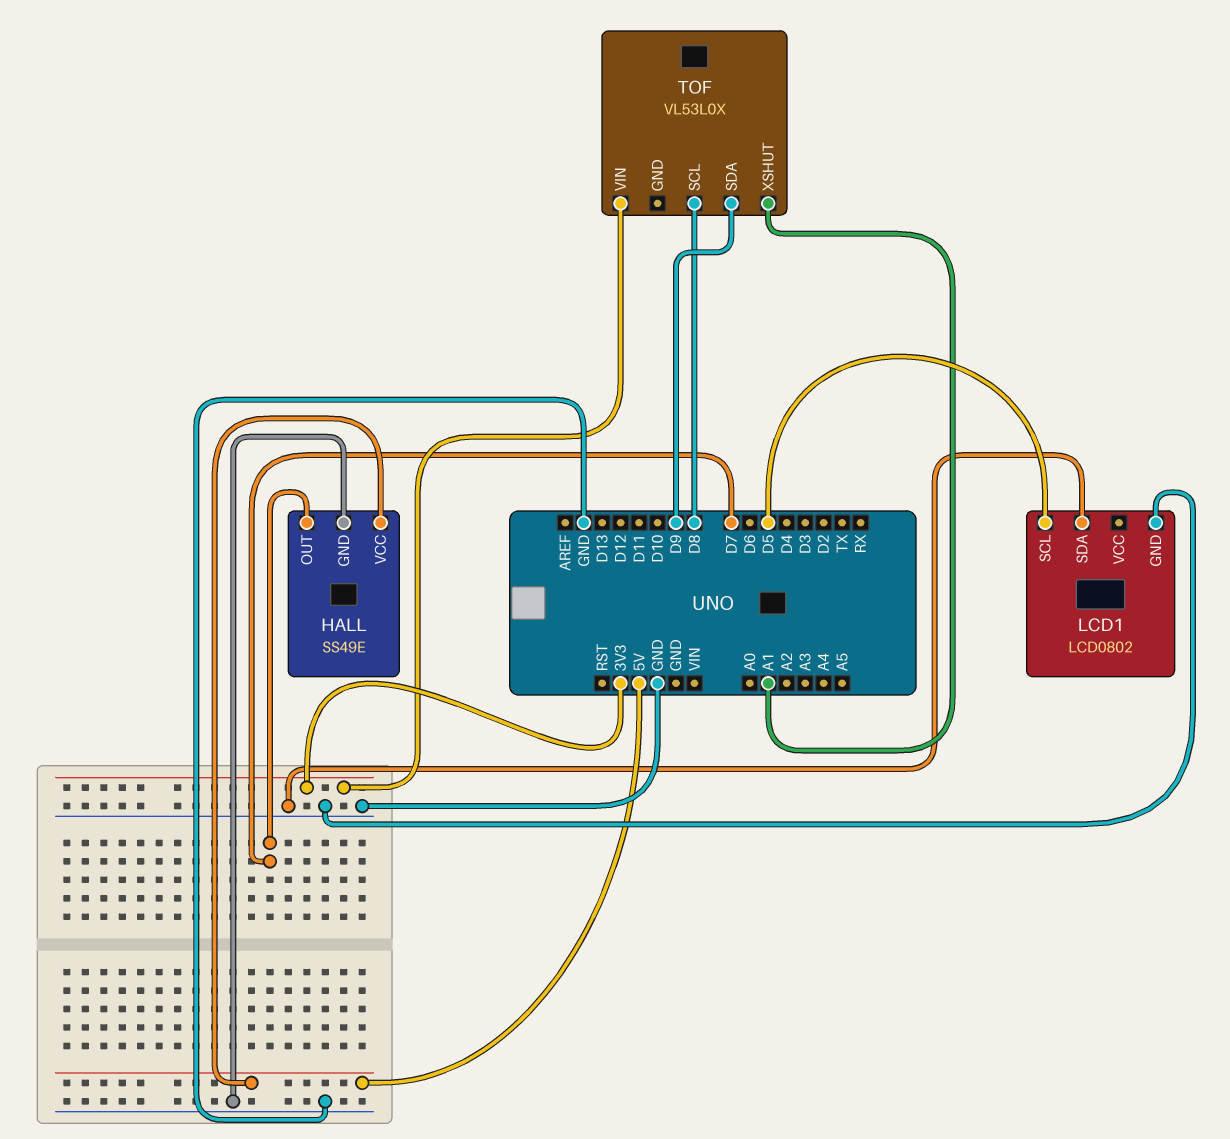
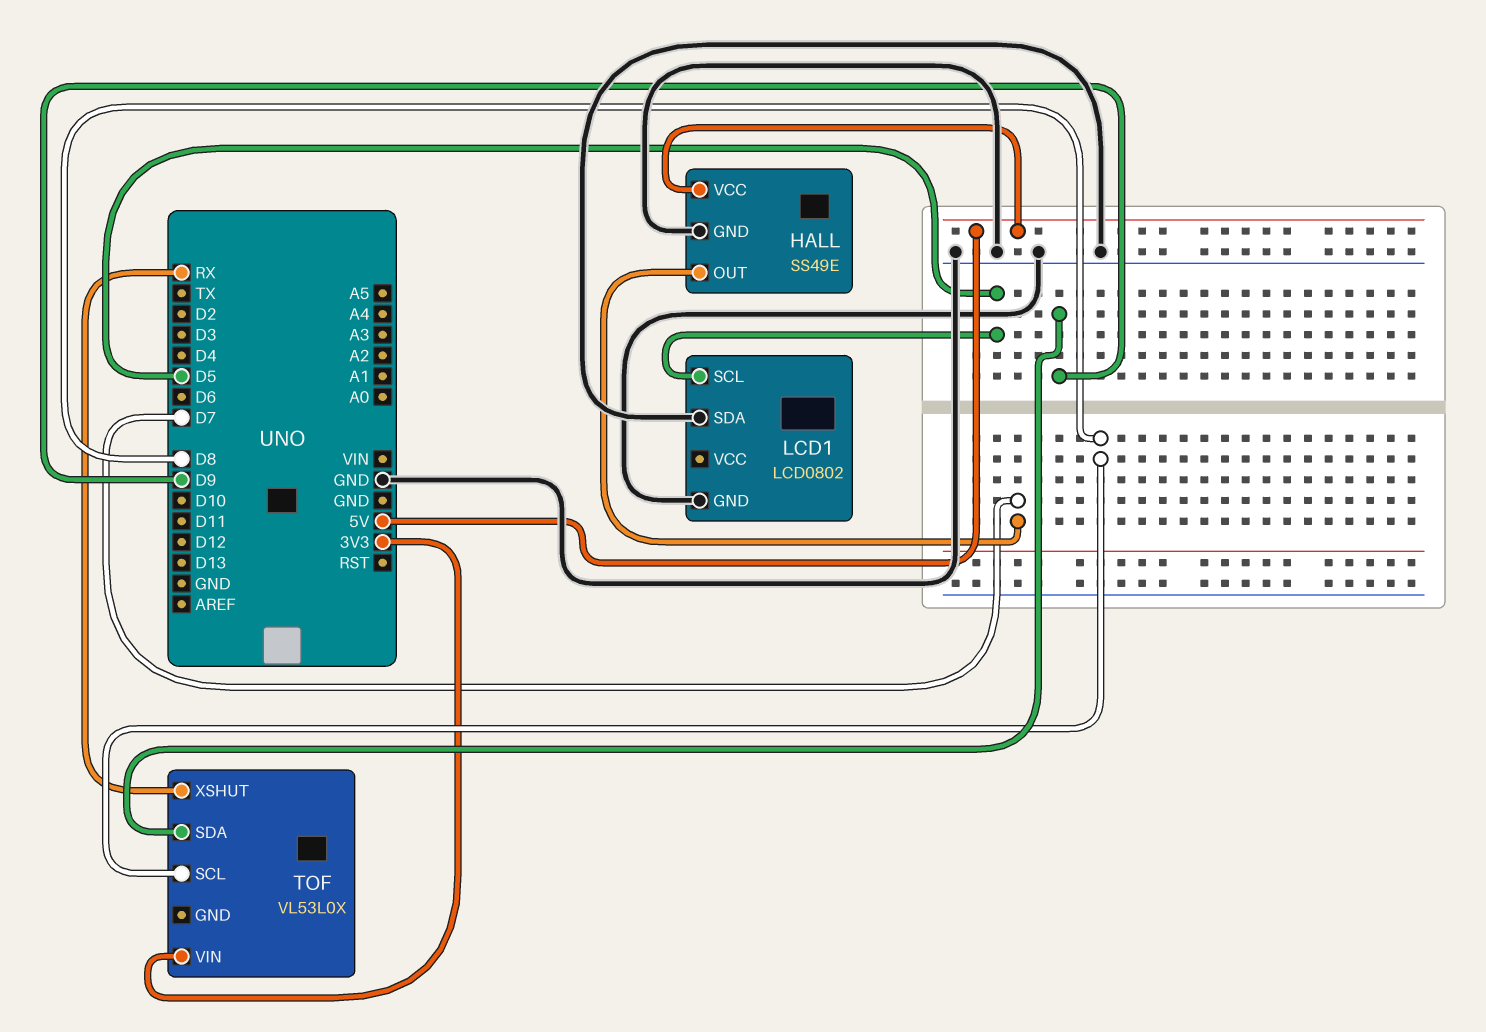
TOF pin XSHUT: A1 -> RX

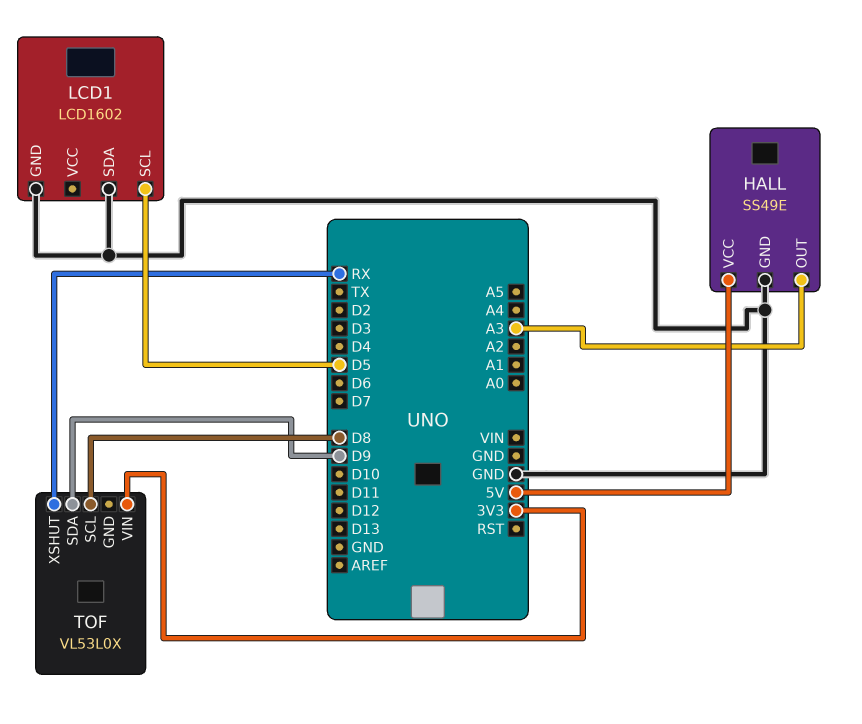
HALL pin OUT: D7 -> A3
LCD1: LCD0802 -> LCD1602

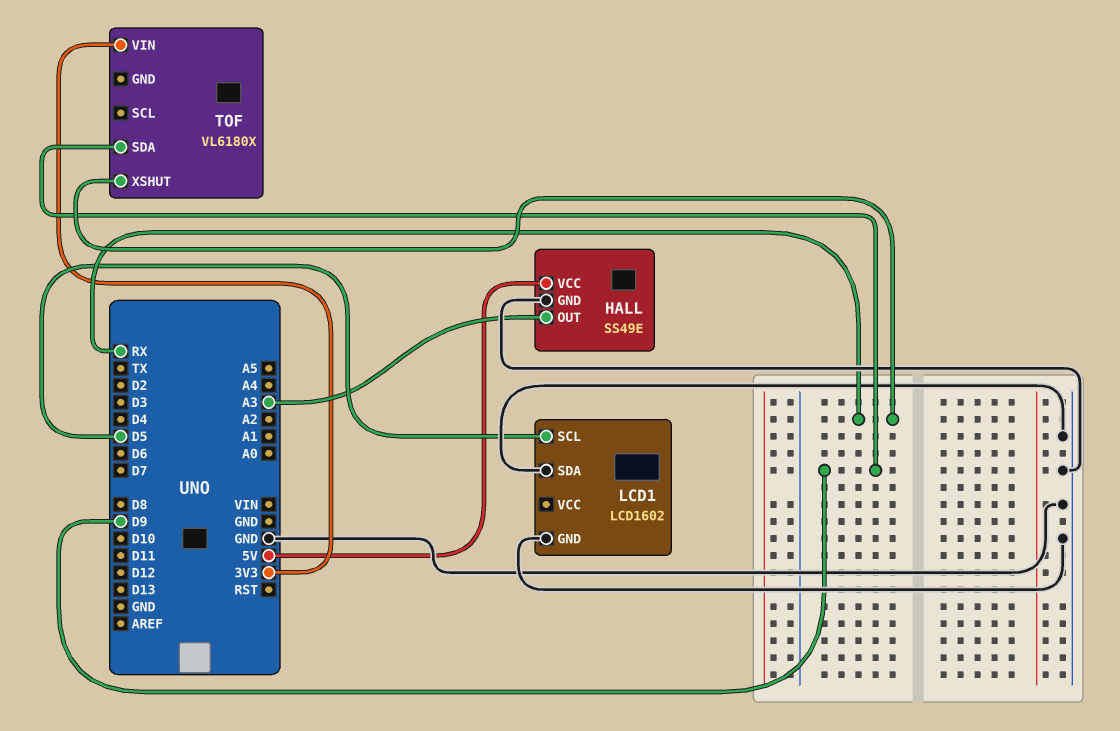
TOF: VL53L0X -> VL6180X
TOF pin SCL: D8 -> none

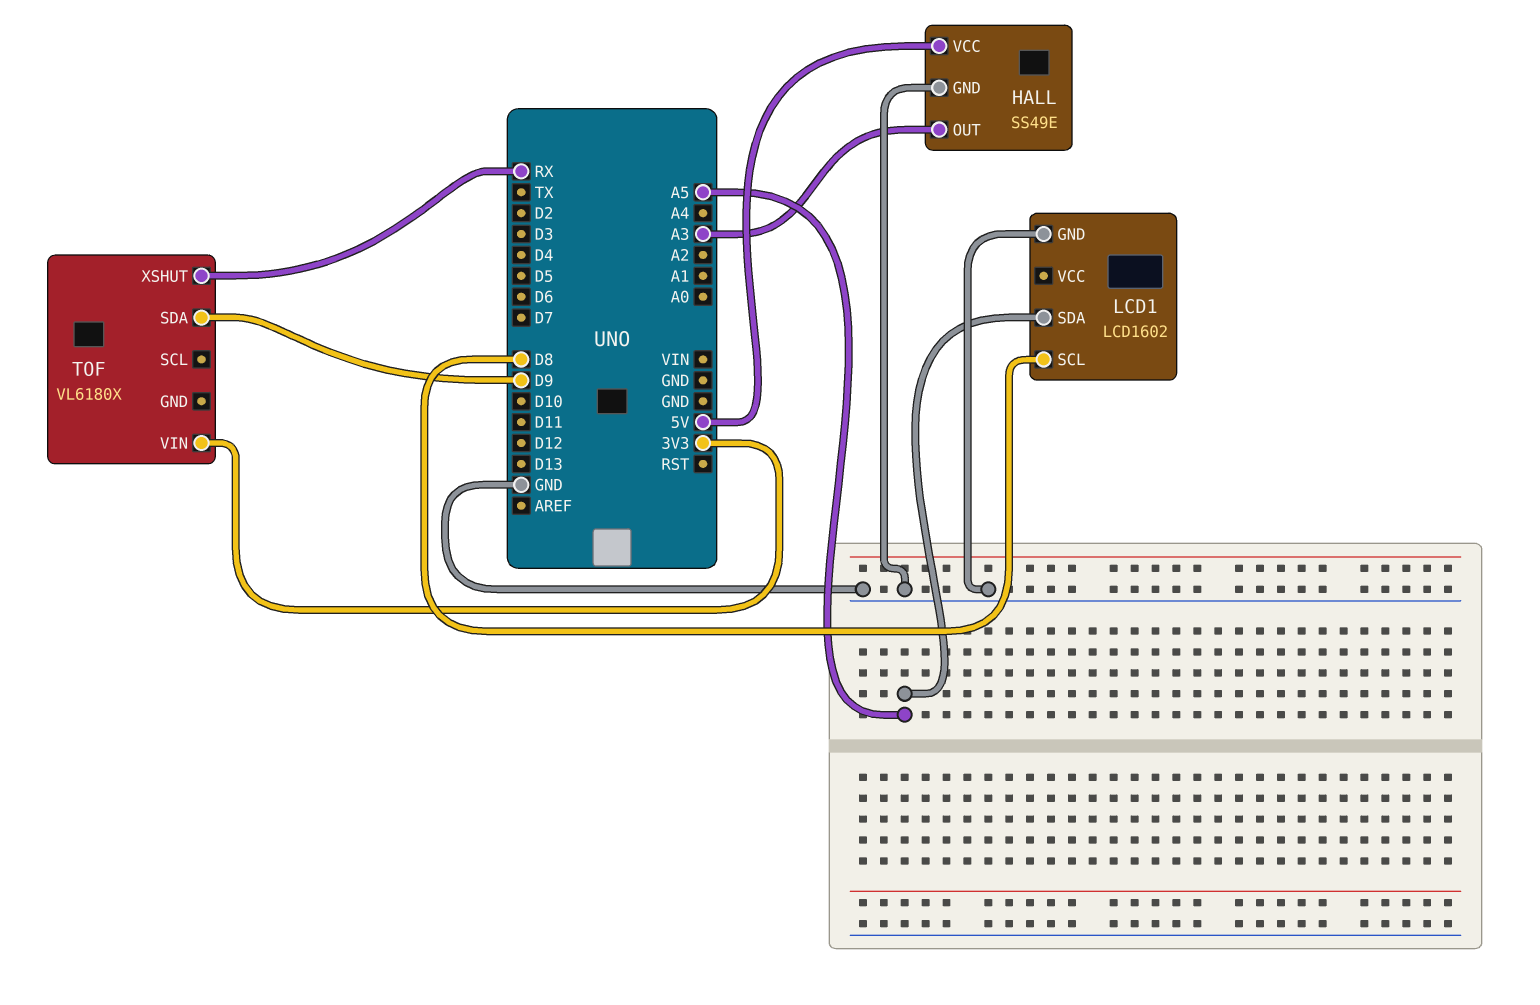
LCD1 pin SCL: D5 -> D8
LCD1 pin SDA: GND -> A5

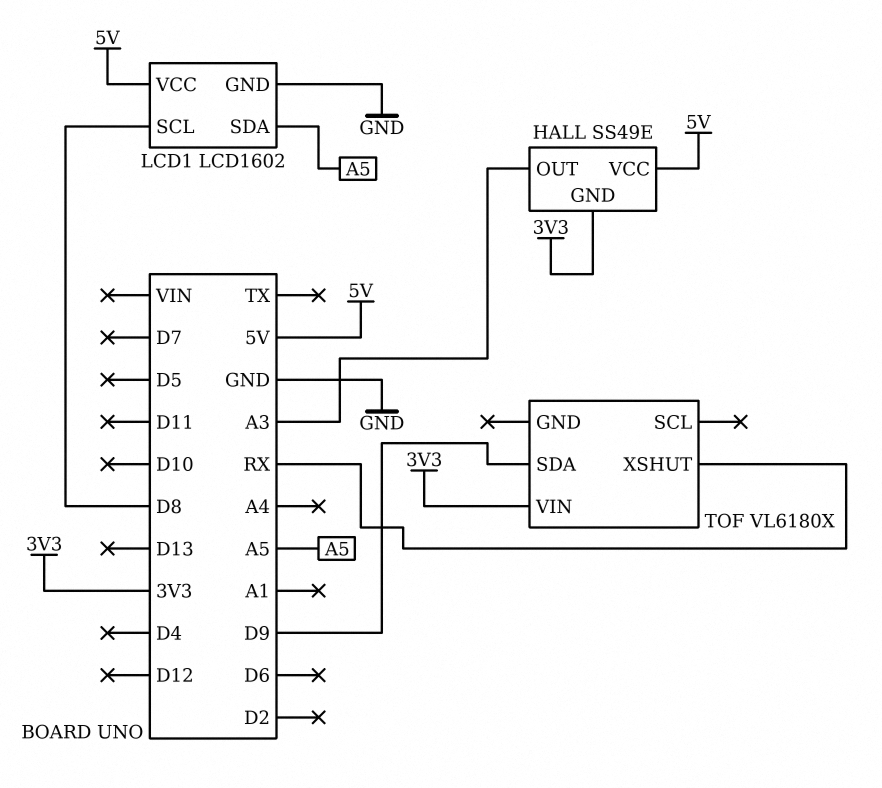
HALL pin GND: GND -> 3V3
LCD1 pin VCC: none -> 5V

